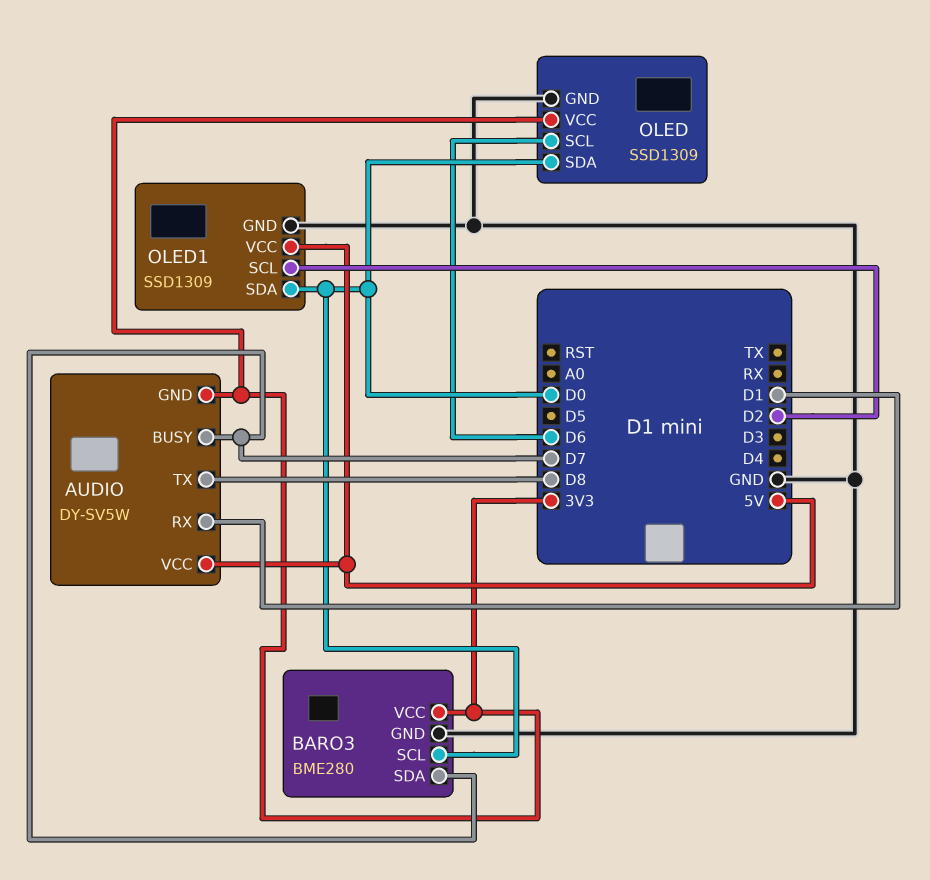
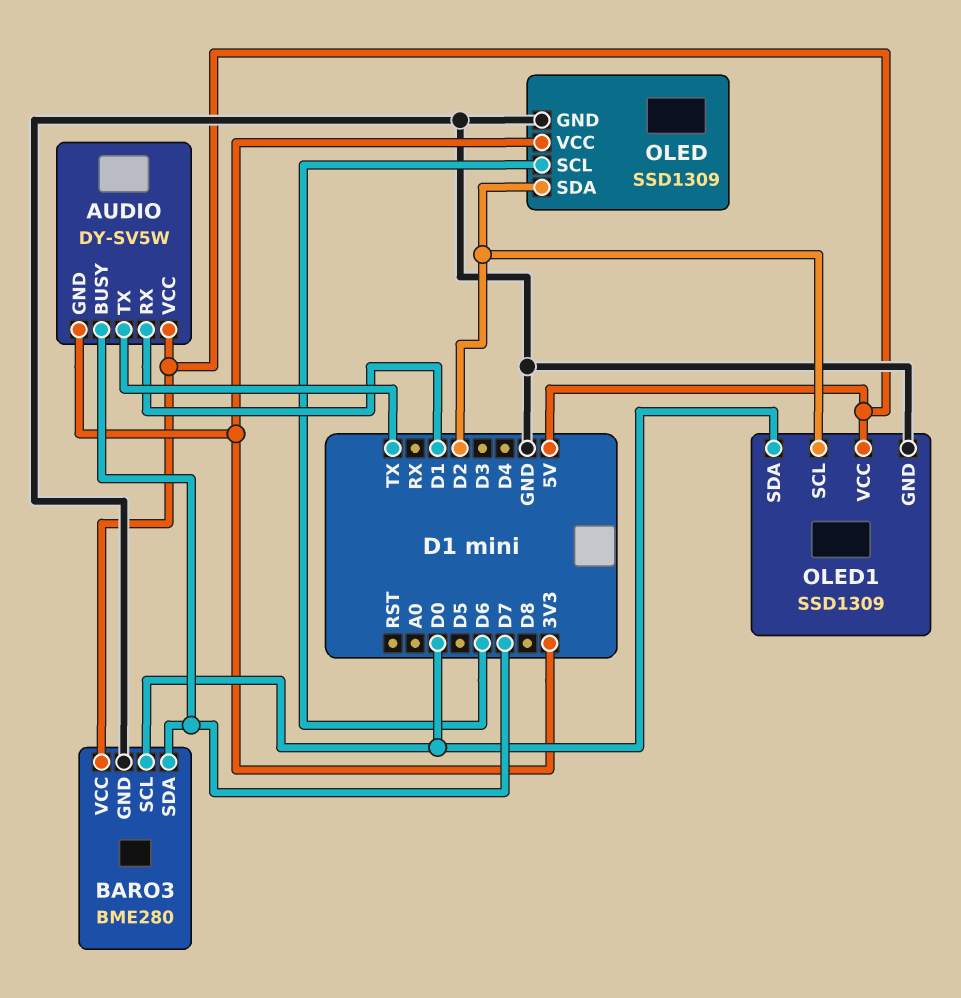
AUDIO pin TX: D8 -> TX
BARO3 pin VCC: 3V3 -> 5V
OLED pin SDA: D0 -> D2

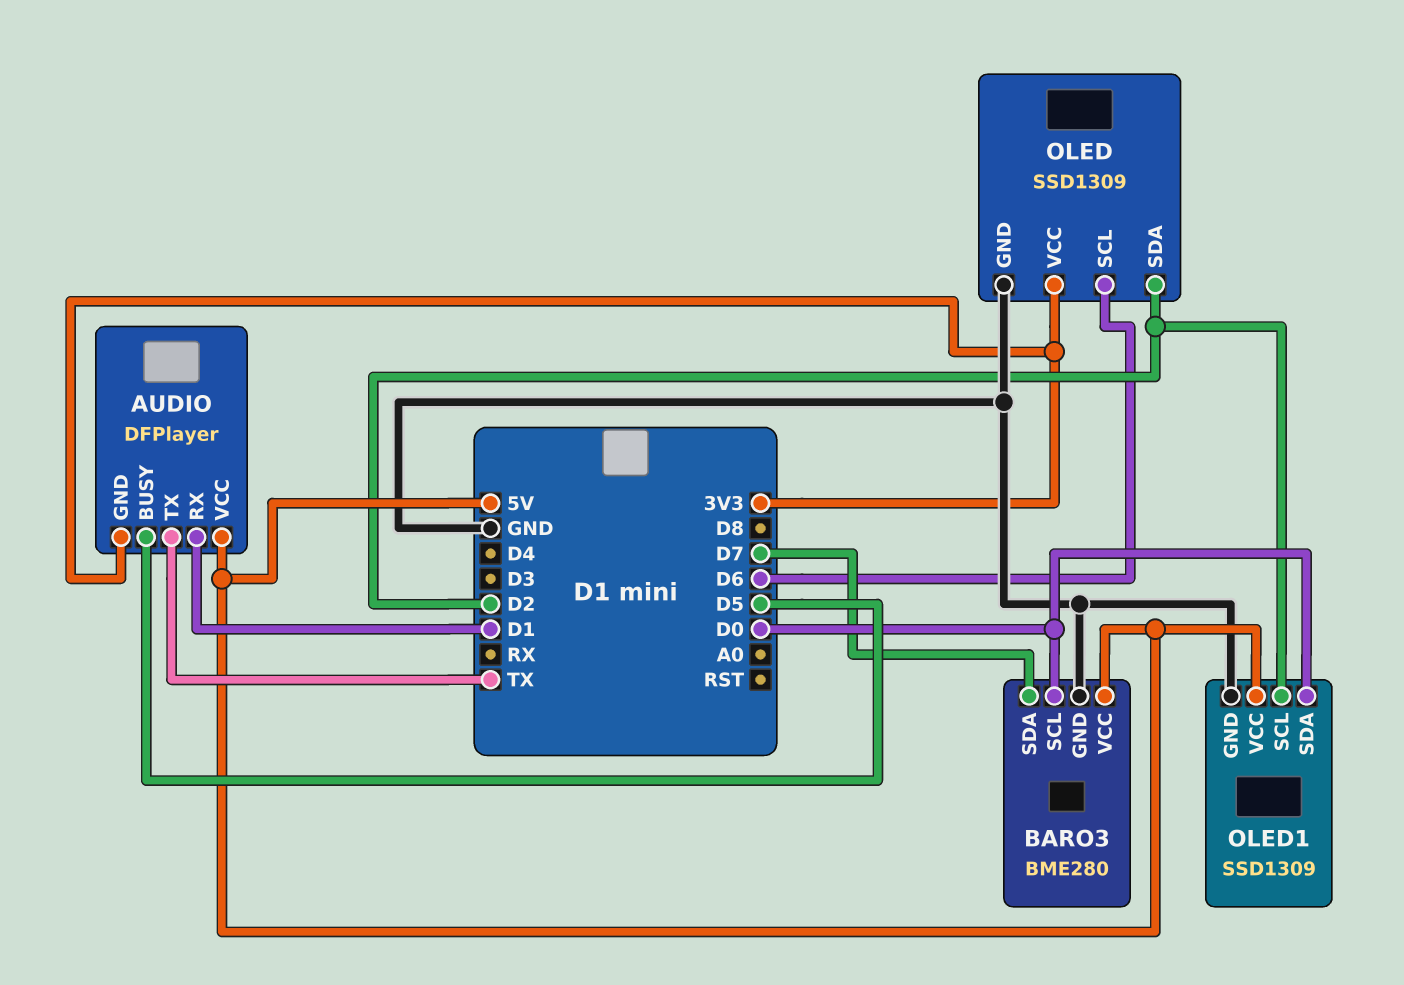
AUDIO: DY-SV5W -> DFPlayer
AUDIO pin BUSY: D7 -> D5

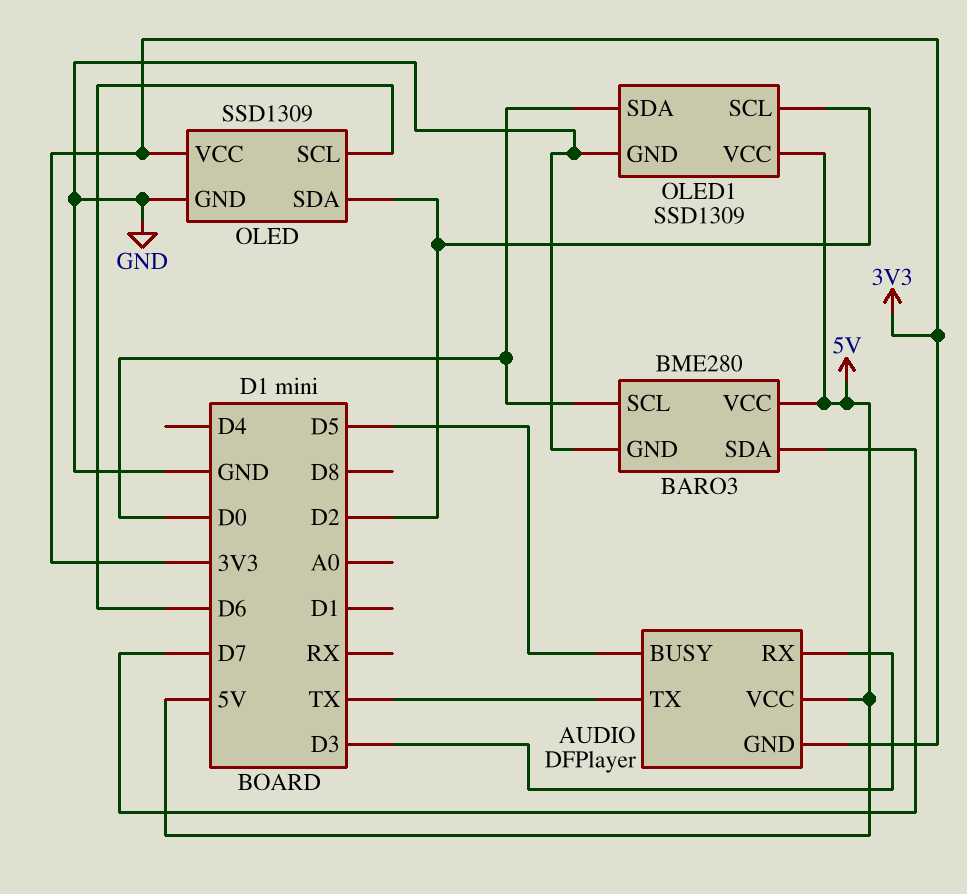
AUDIO pin RX: D1 -> D3

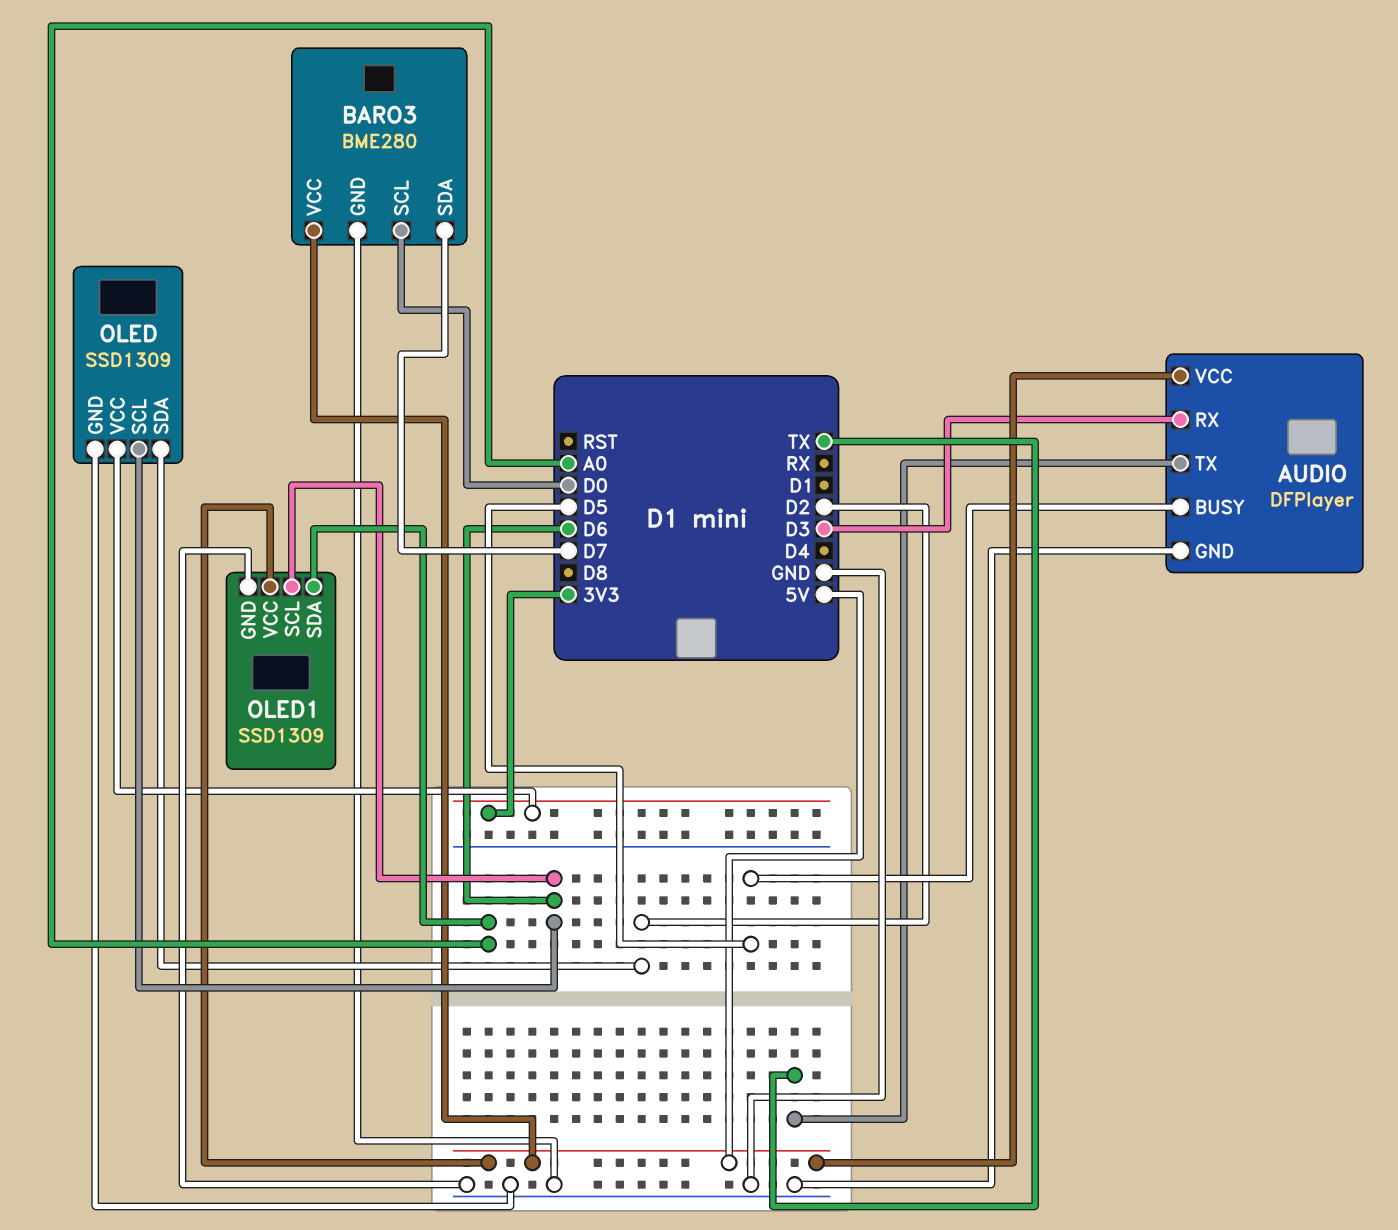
AUDIO pin GND: 3V3 -> GND
OLED1 pin SCL: D2 -> D6
OLED1 pin SDA: D0 -> A0

